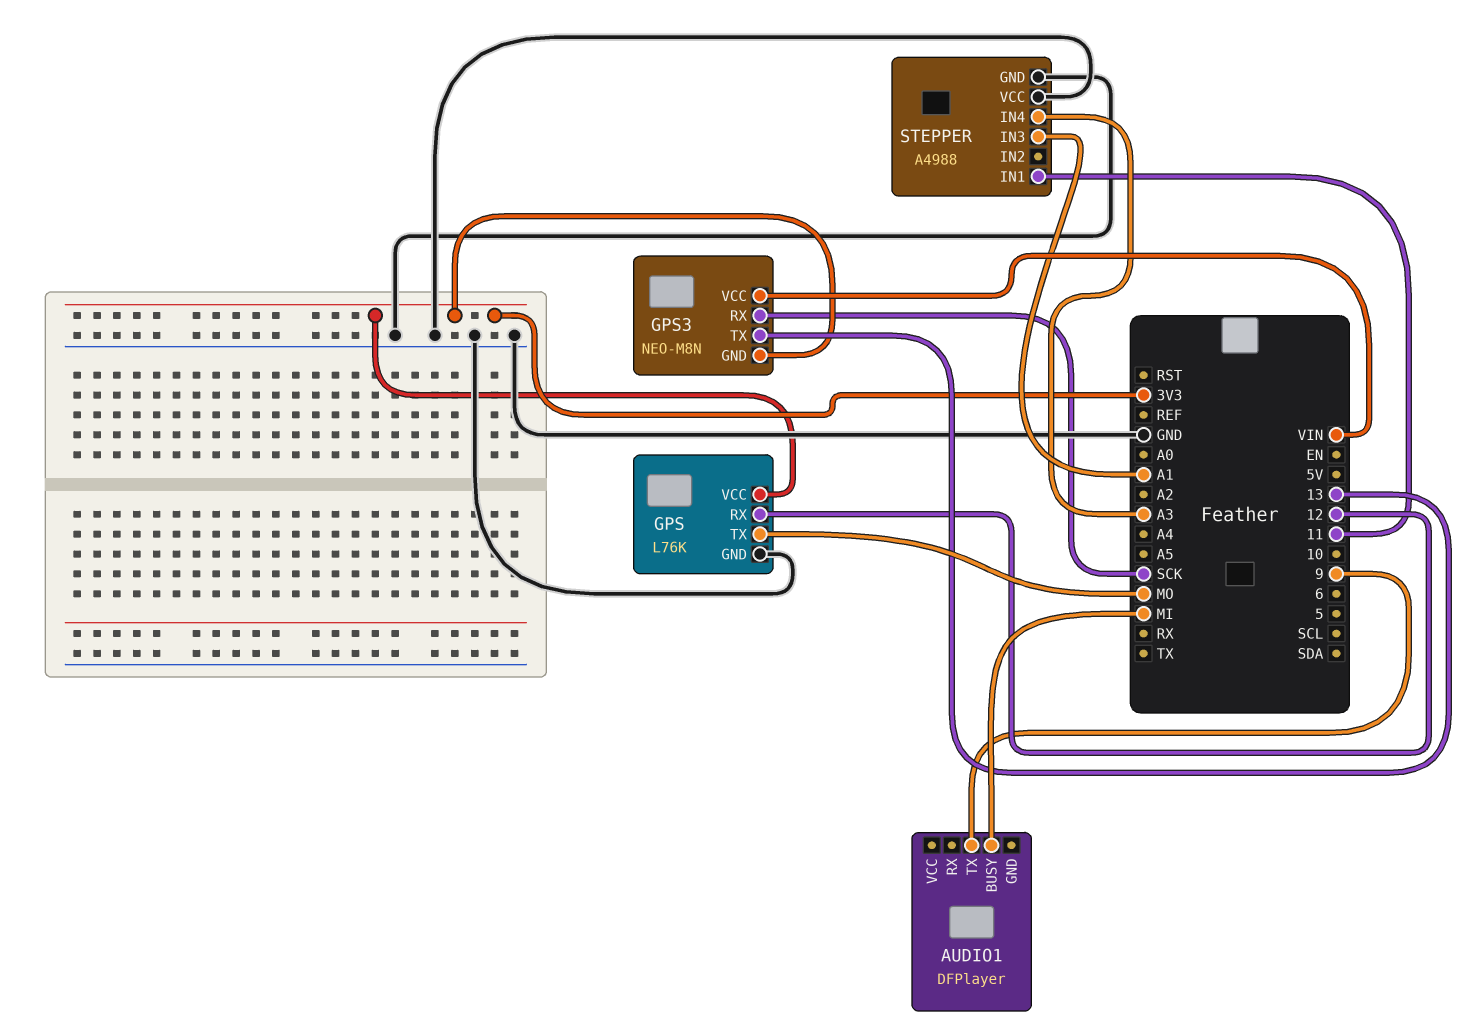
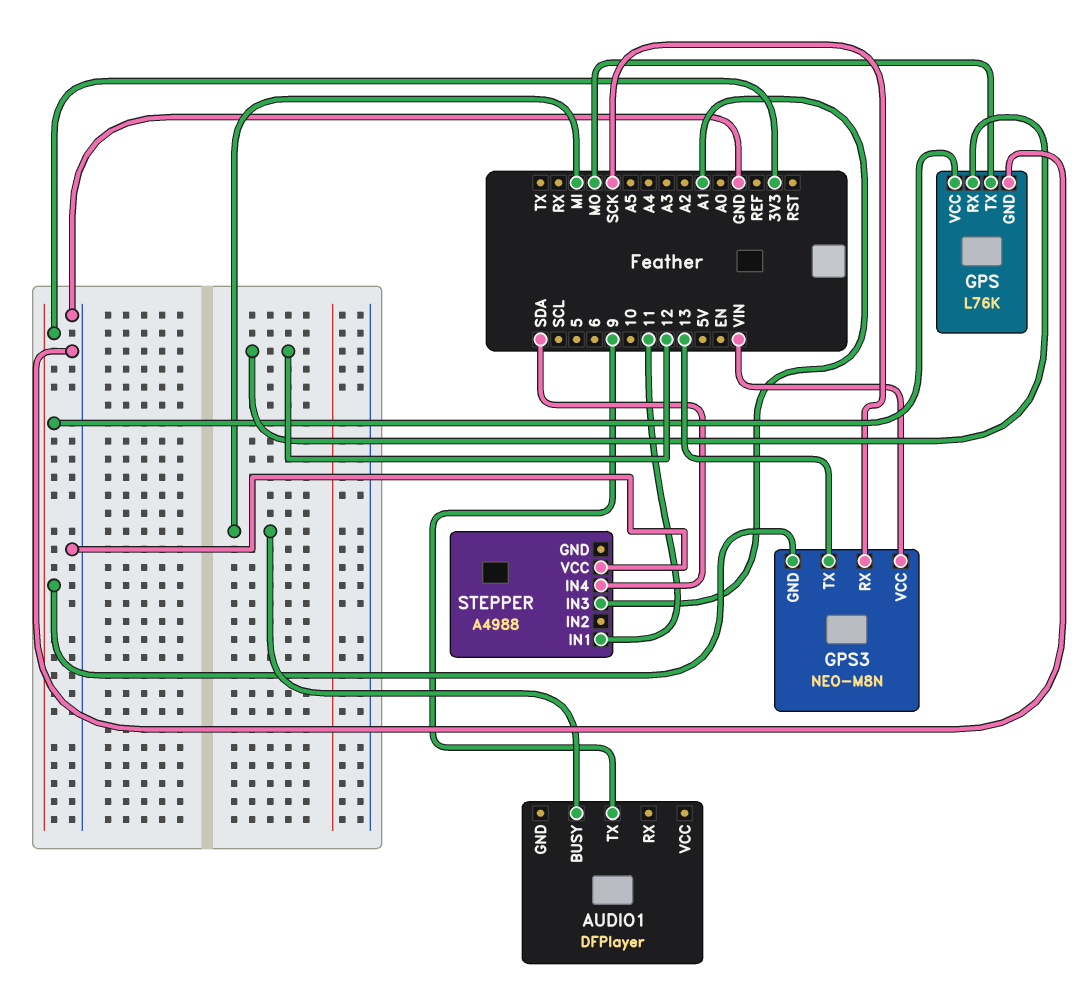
STEPPER pin GND: GND -> none
STEPPER pin IN4: A3 -> SDA

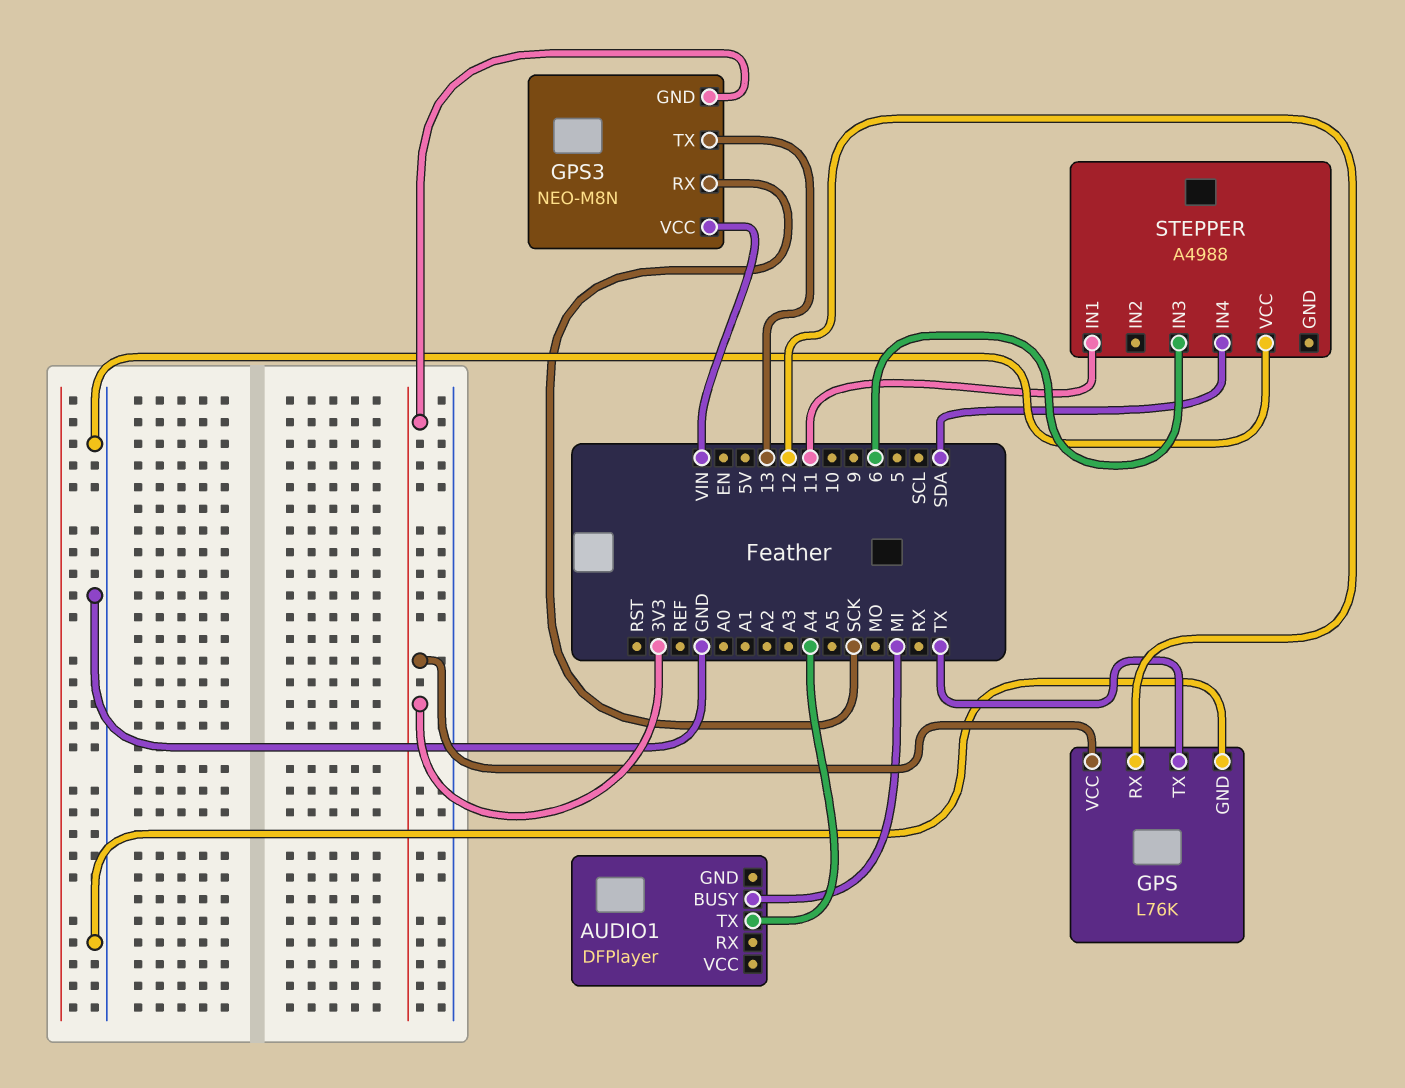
AUDIO1 pin TX: 9 -> A4
GPS pin TX: MO -> TX
STEPPER pin IN3: A1 -> 6

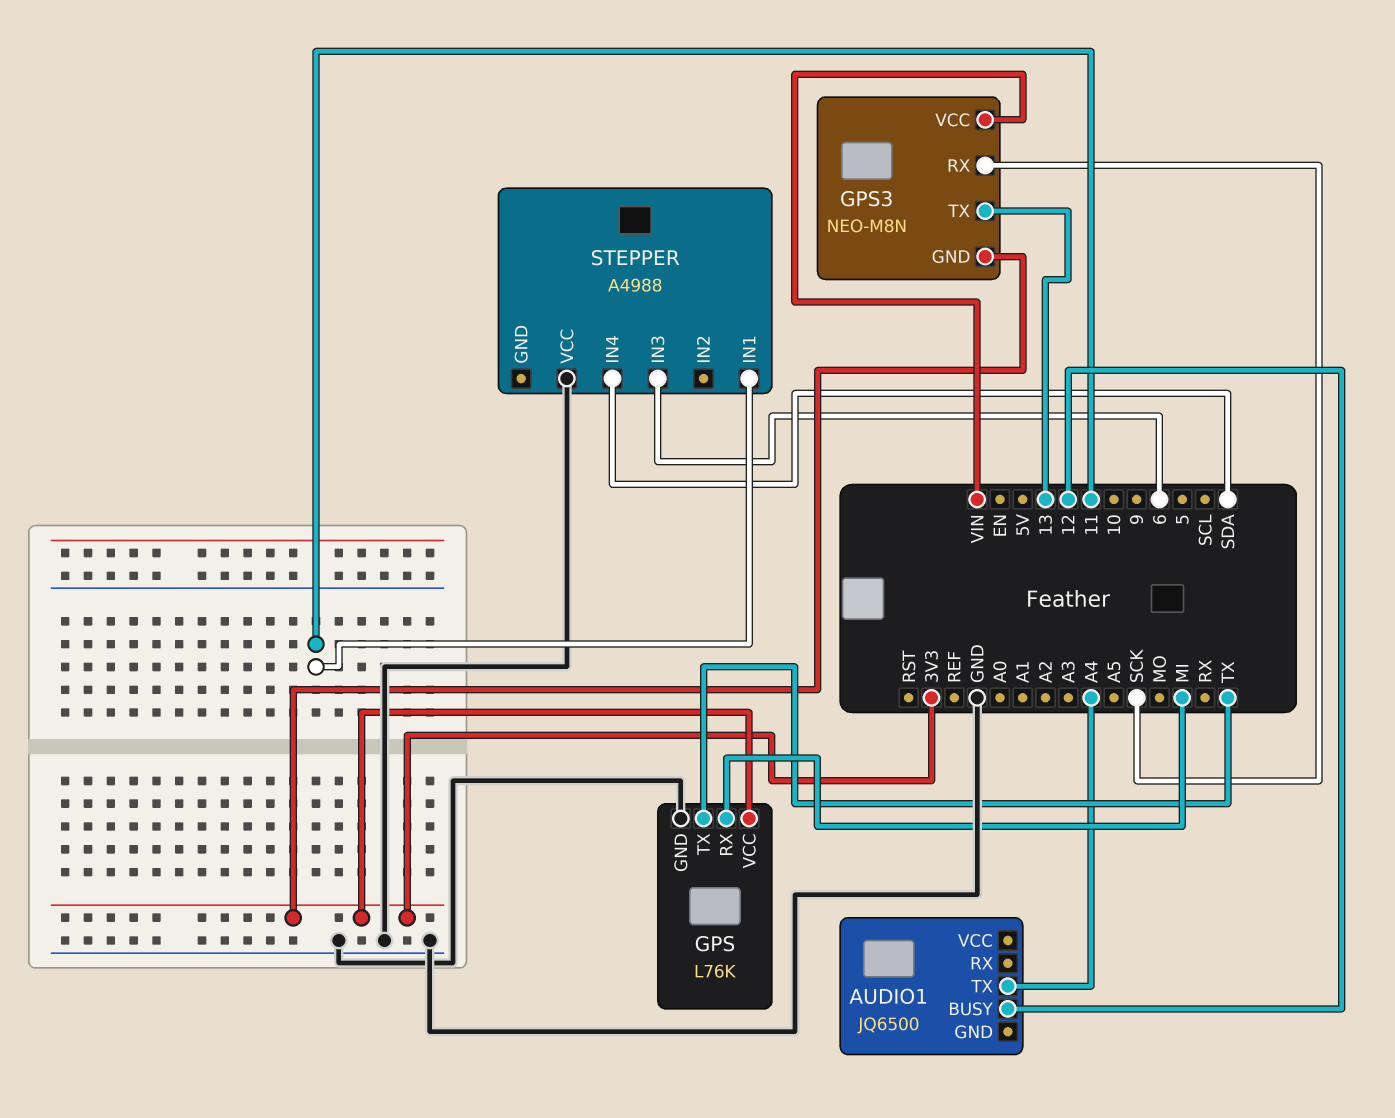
AUDIO1: DFPlayer -> JQ6500
AUDIO1 pin BUSY: MI -> 12
GPS pin RX: 12 -> MI

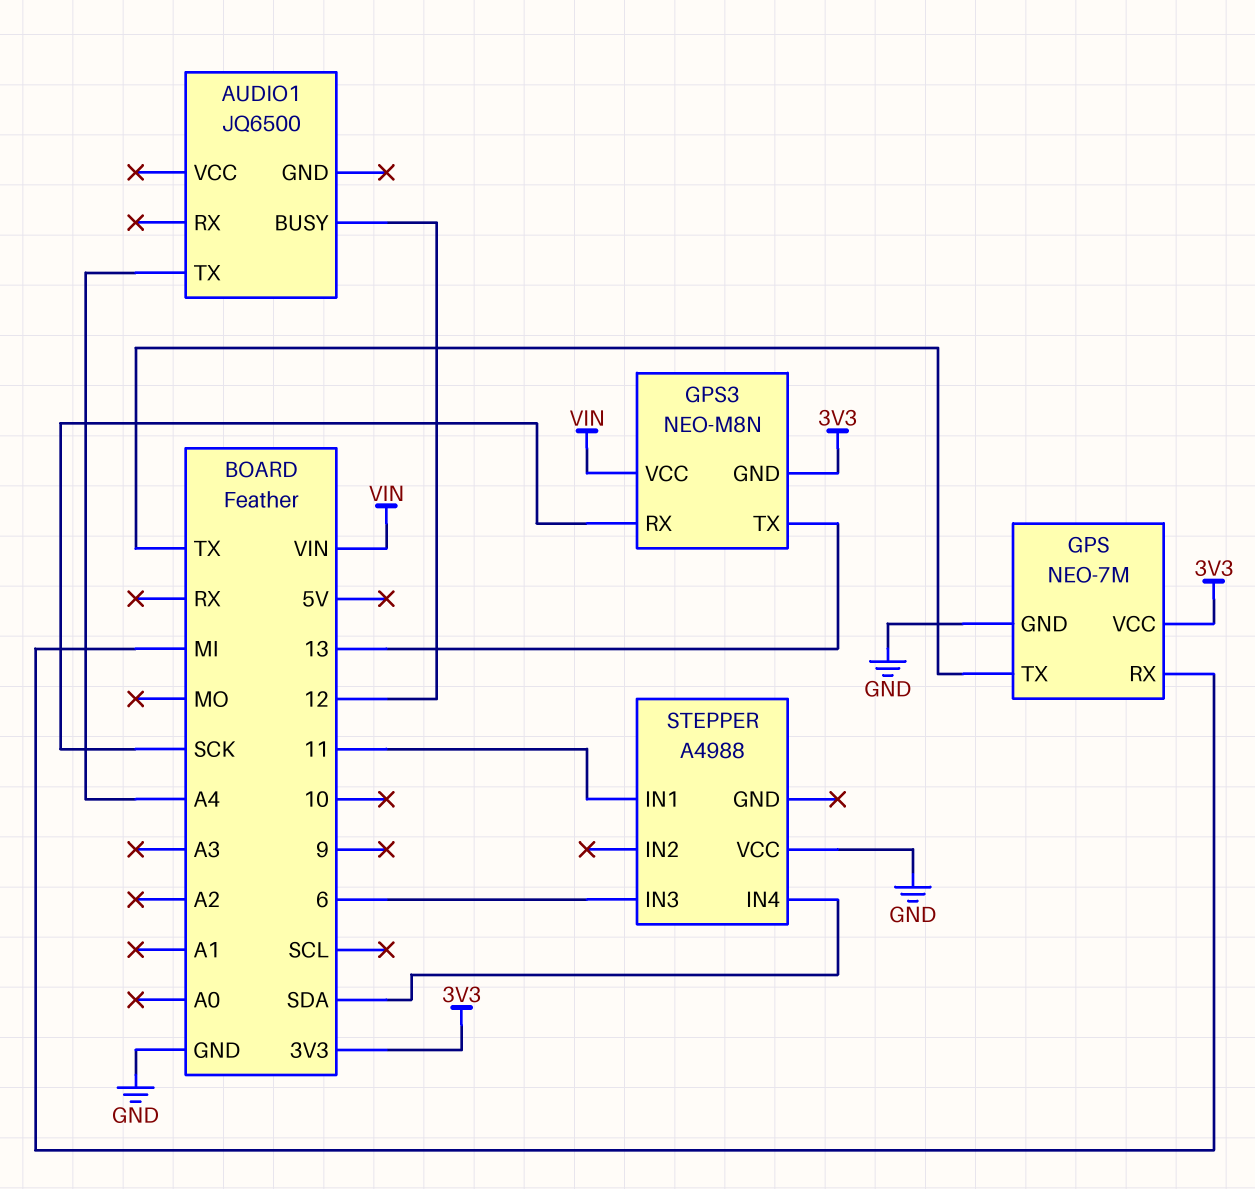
GPS: L76K -> NEO-7M

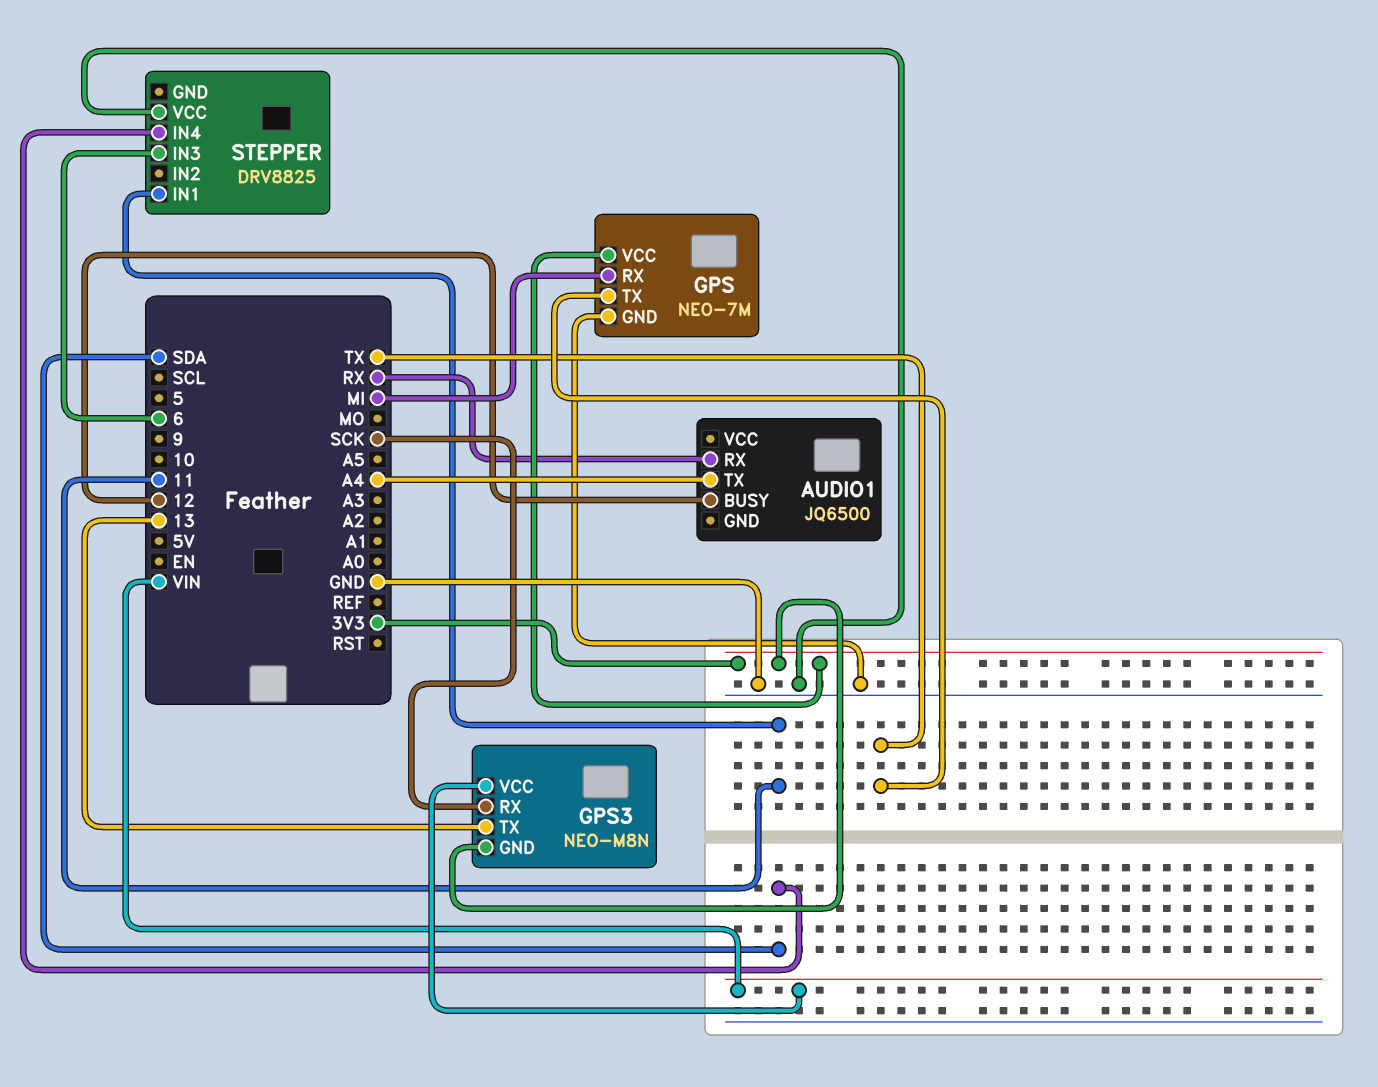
AUDIO1 pin RX: none -> RX
STEPPER: A4988 -> DRV8825

